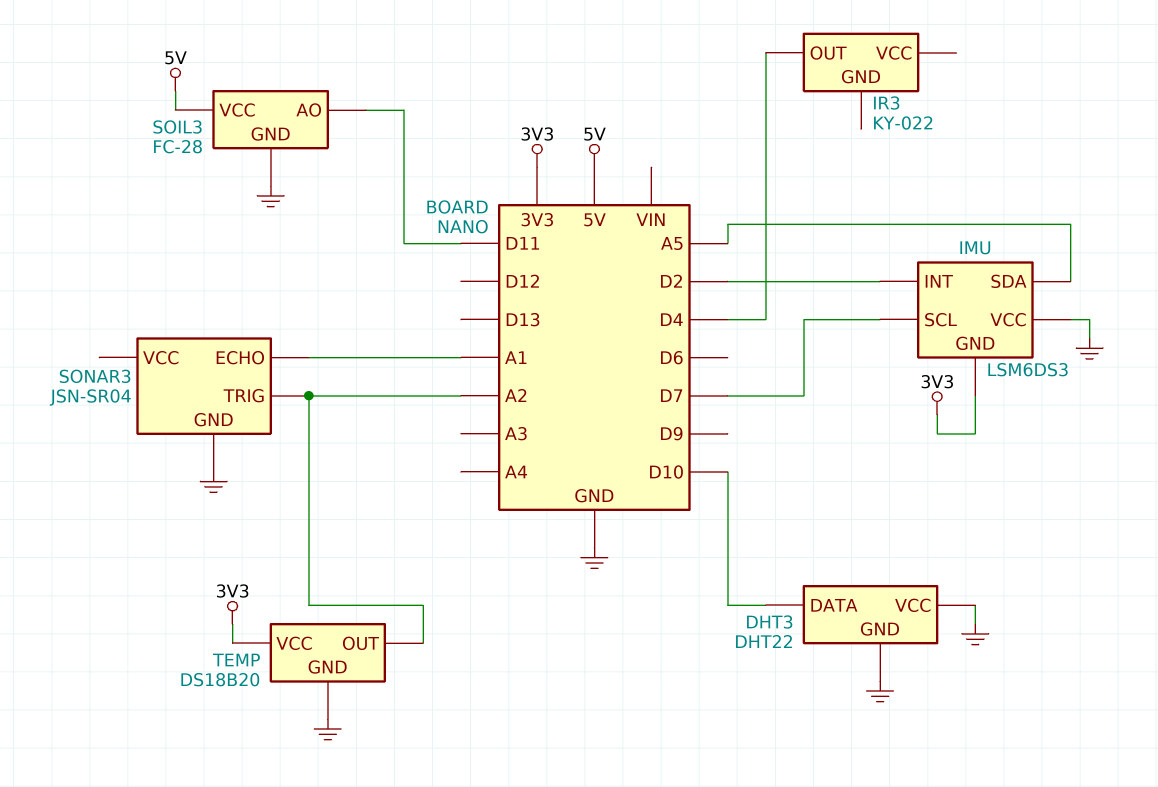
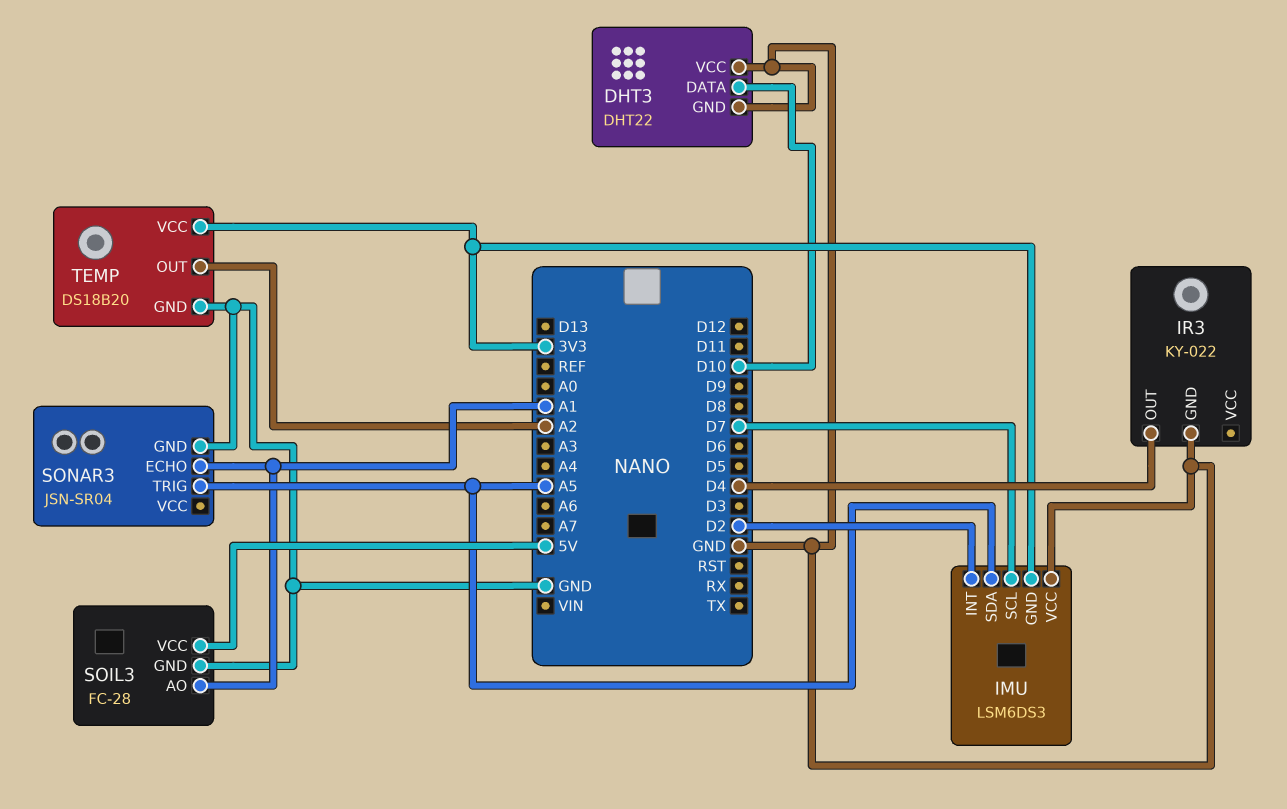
IR3 pin GND: none -> GND
SOIL3 pin AO: D11 -> A1
SONAR3 pin TRIG: A2 -> A5

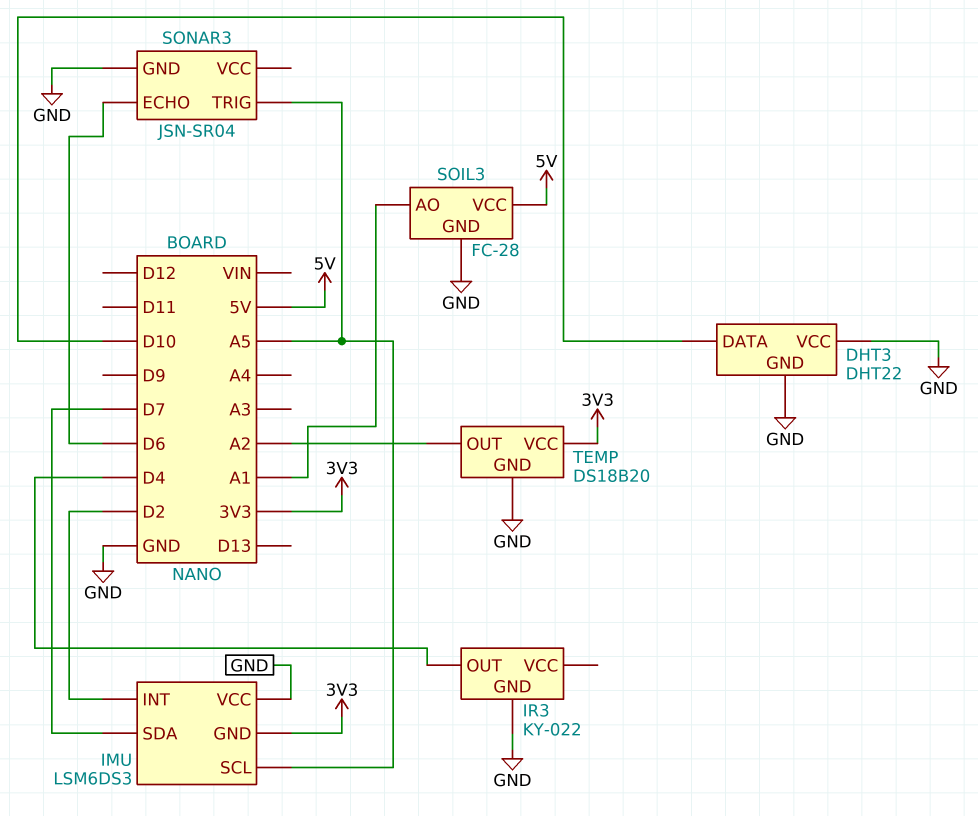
IMU pin SCL: D7 -> A5
IMU pin SDA: A5 -> D7
SONAR3 pin ECHO: A1 -> D6

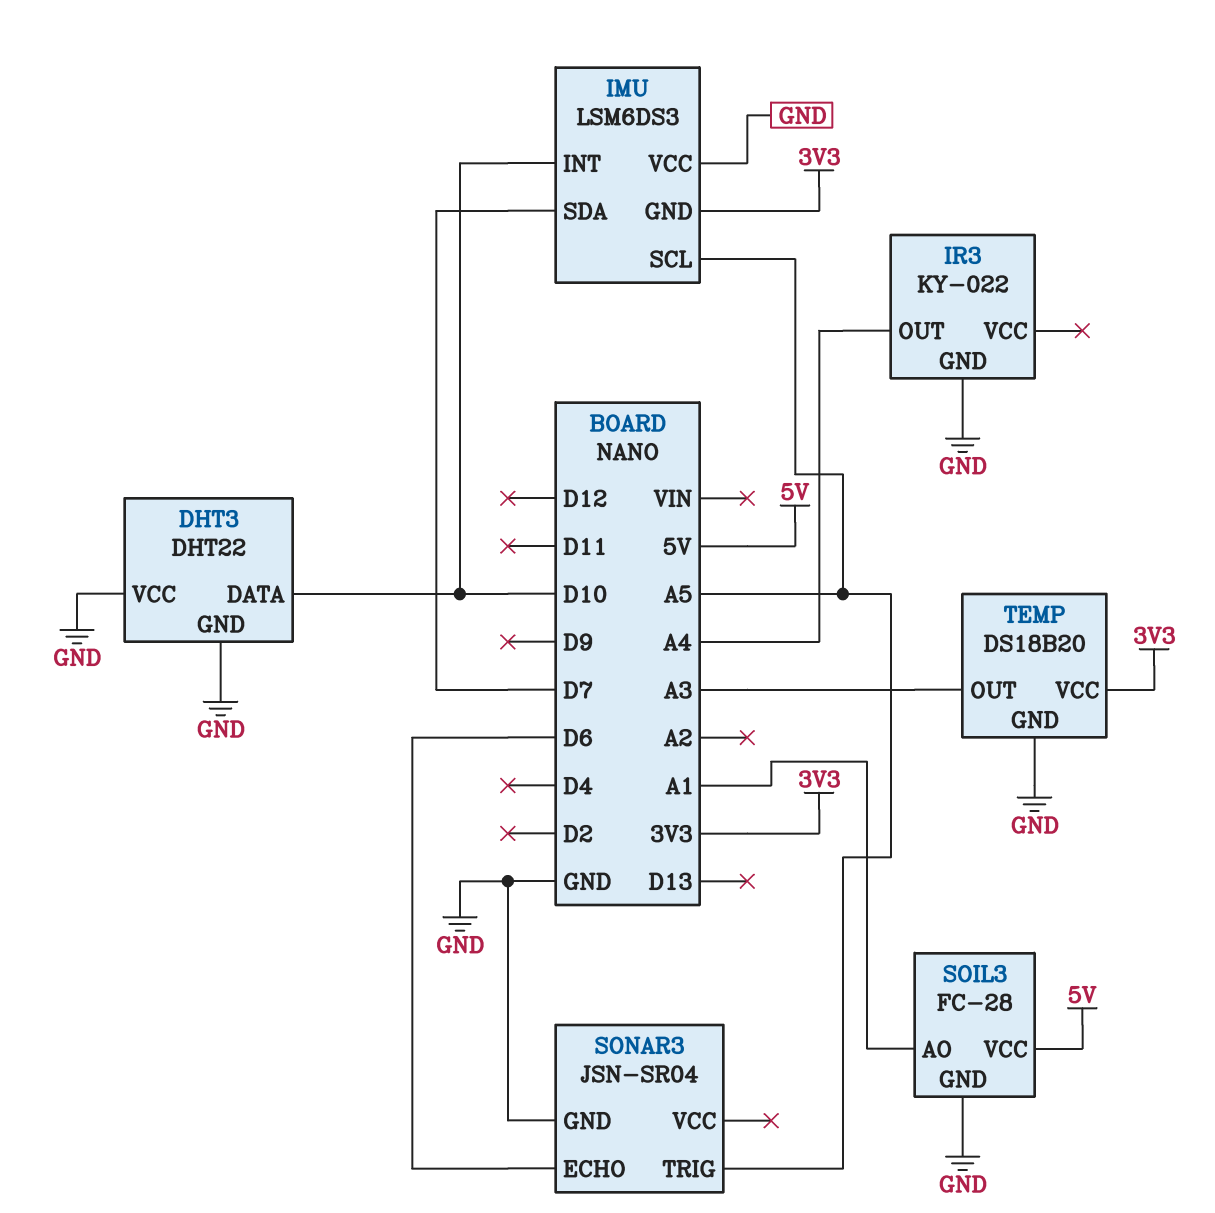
IMU pin INT: D2 -> D10
IR3 pin OUT: D4 -> A4
TEMP pin OUT: A2 -> A3

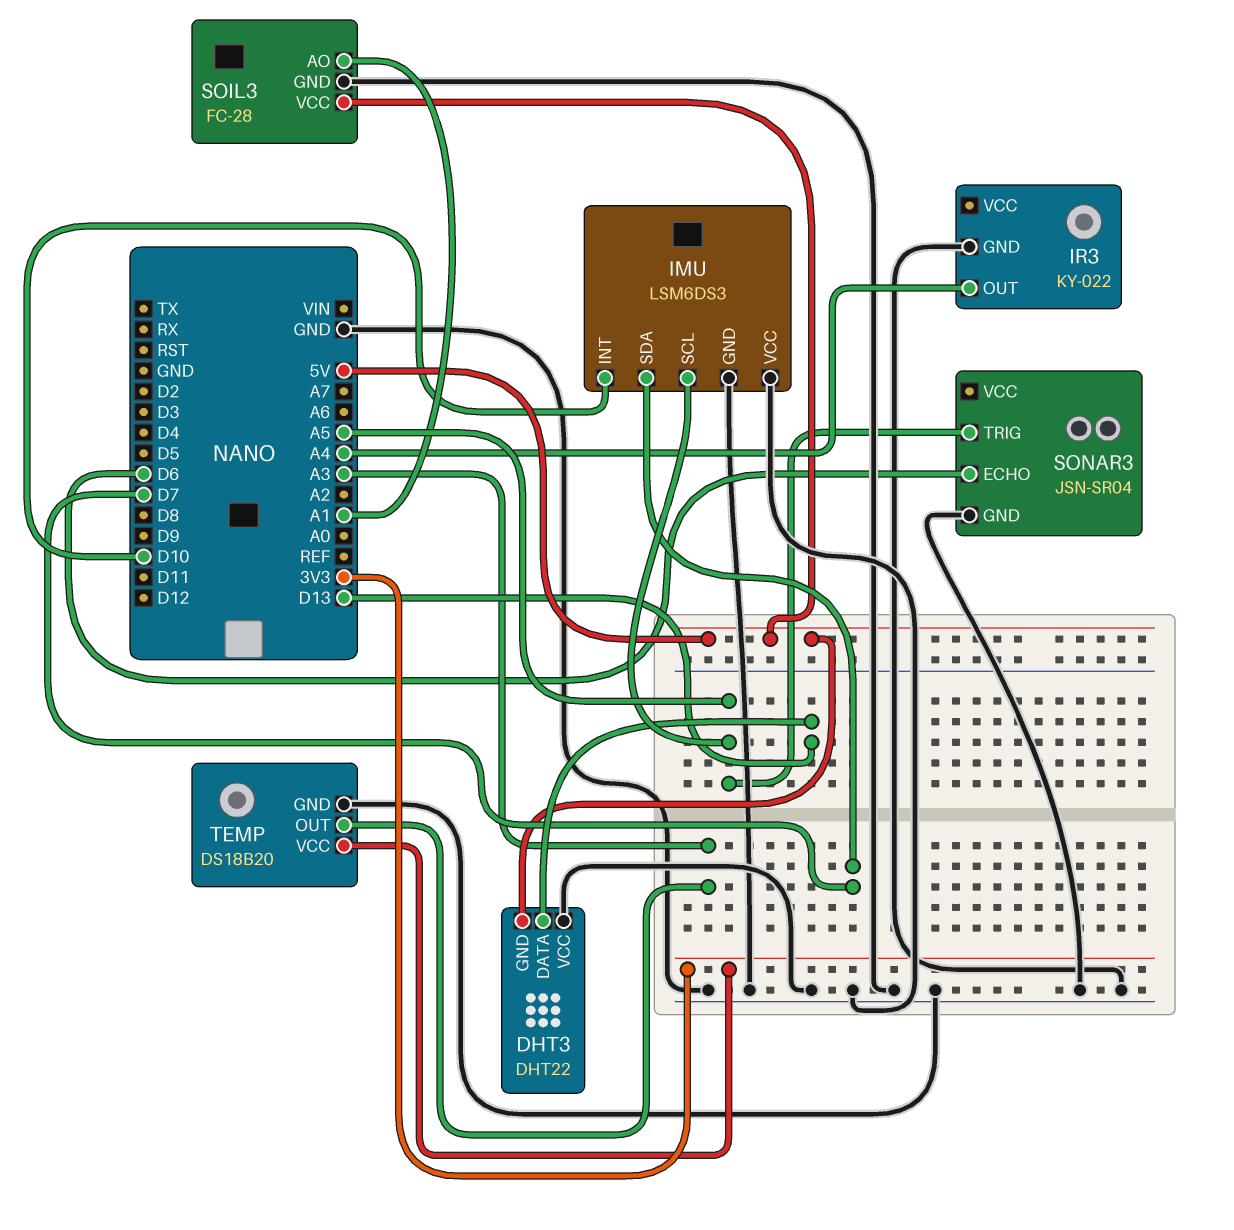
DHT3 pin DATA: D10 -> D13
DHT3 pin GND: GND -> 5V
IMU pin GND: 3V3 -> GND

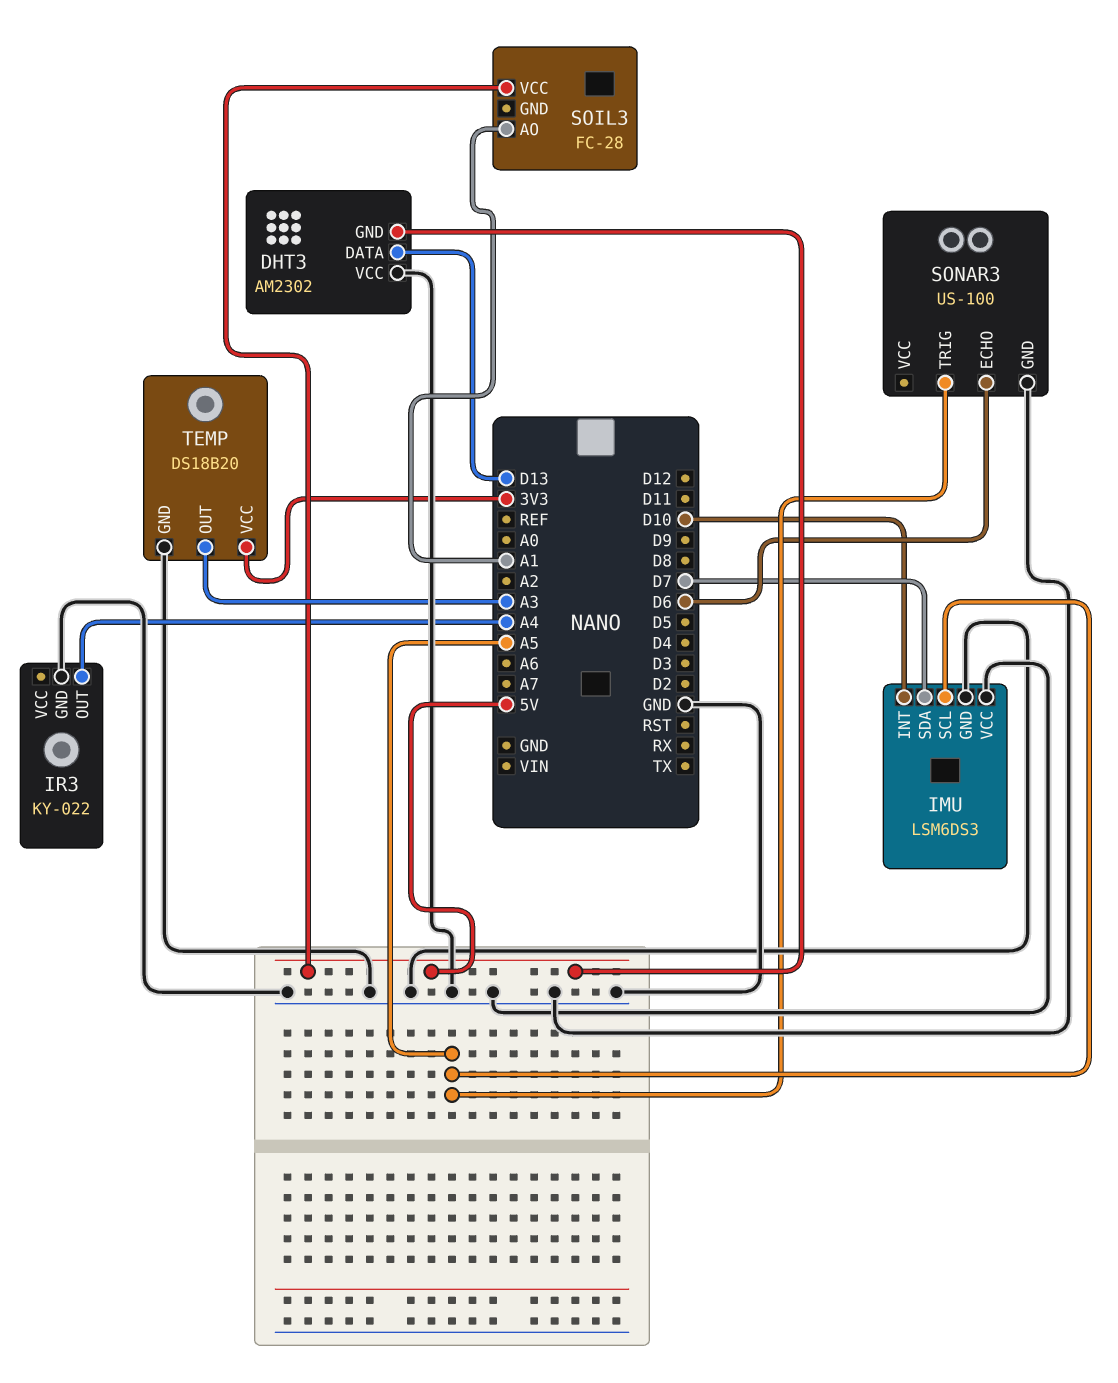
DHT3: DHT22 -> AM2302
SOIL3 pin GND: GND -> none
SONAR3: JSN-SR04 -> US-100

